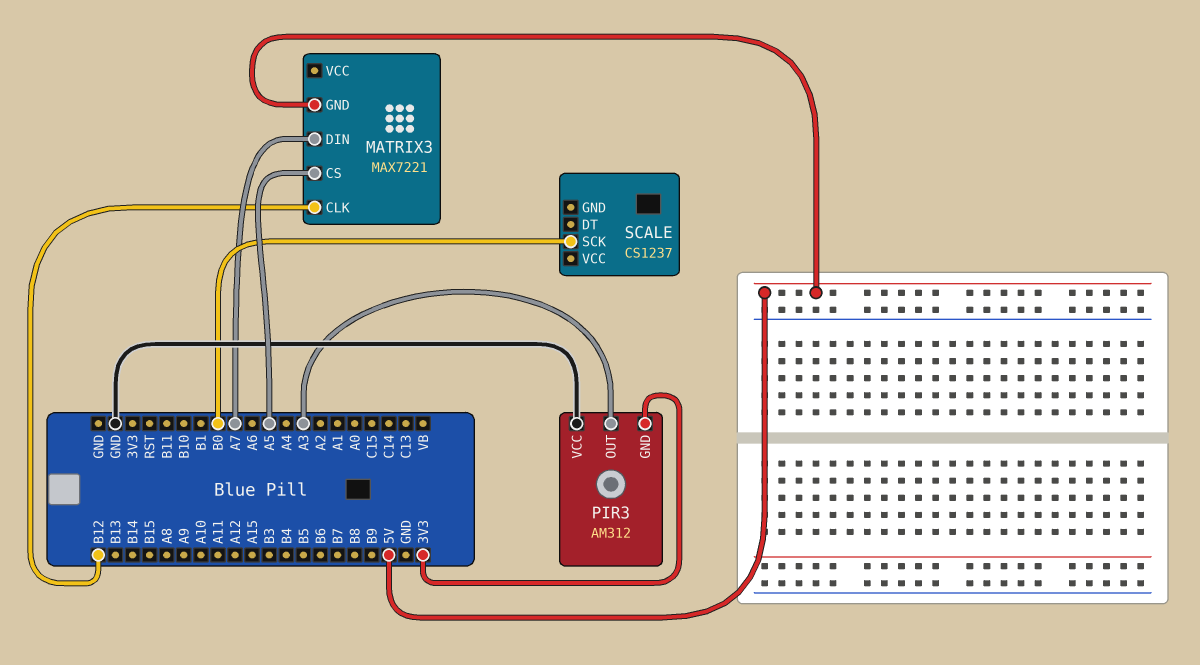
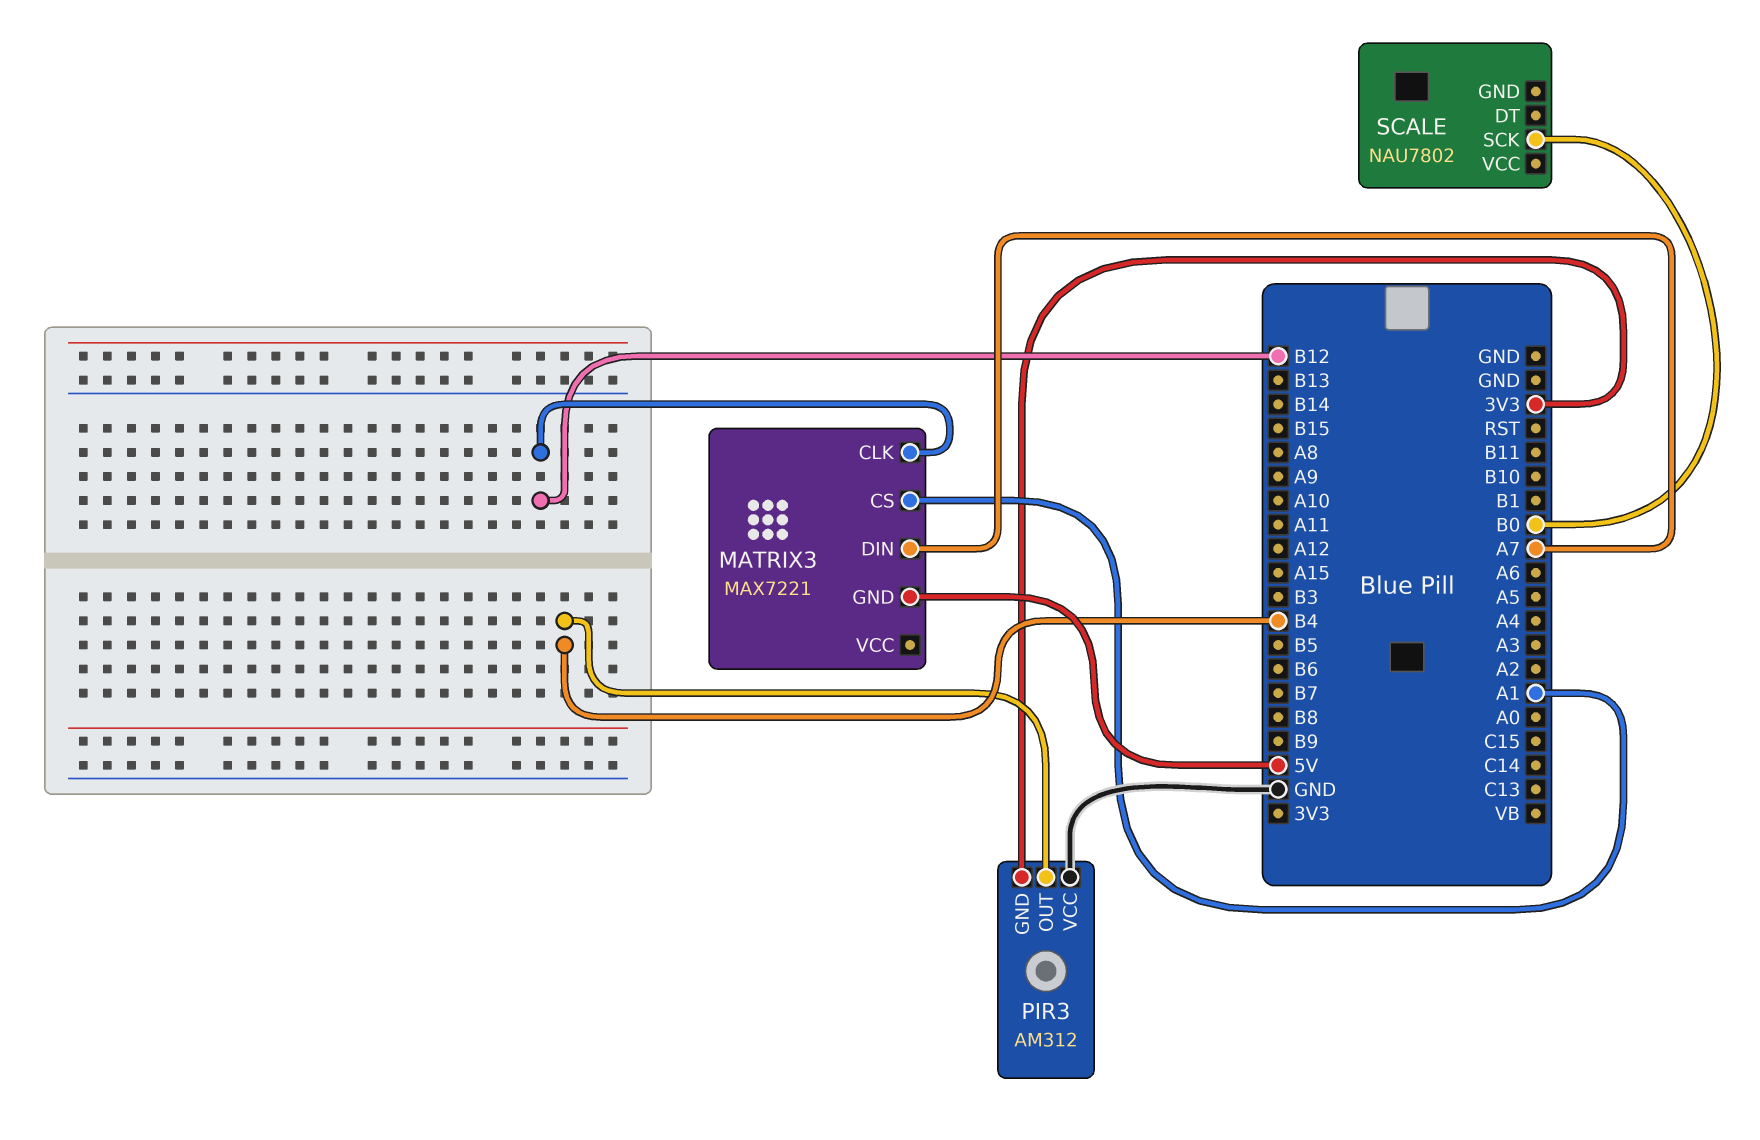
MATRIX3 pin CS: A5 -> A1
PIR3 pin OUT: A3 -> B4
SCALE: CS1237 -> NAU7802

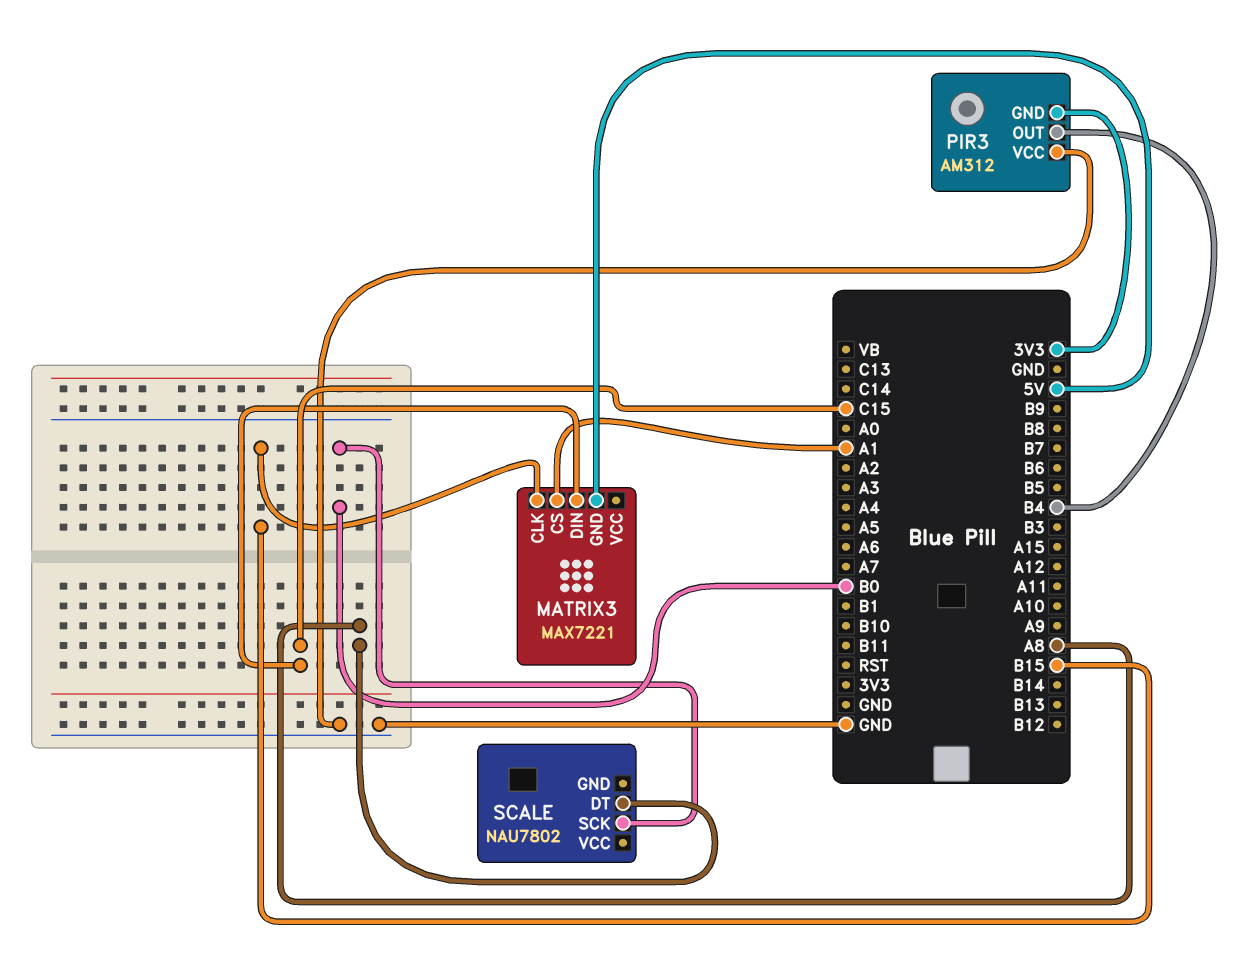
MATRIX3 pin CLK: B12 -> B15
MATRIX3 pin DIN: A7 -> C15
SCALE pin DT: none -> A8

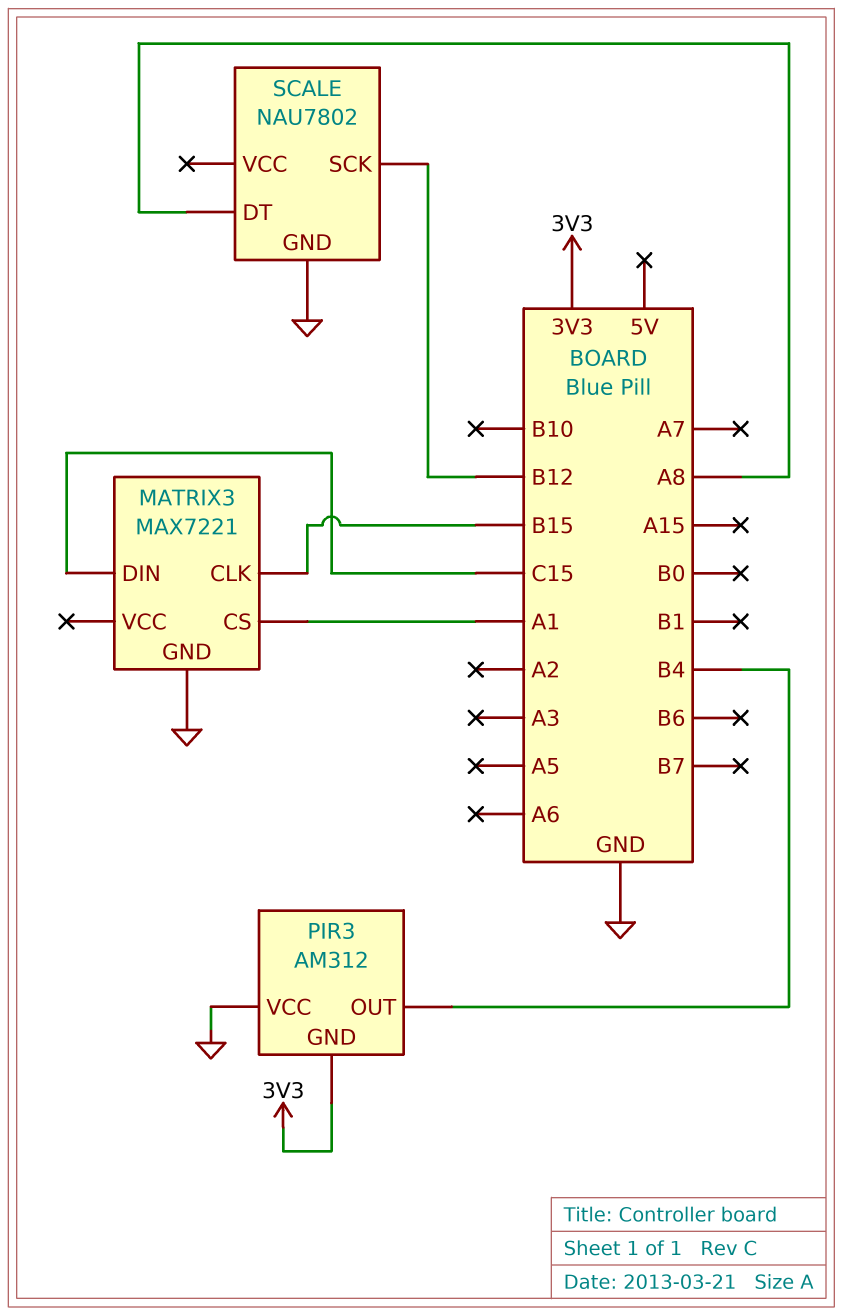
MATRIX3 pin GND: 5V -> GND
SCALE pin GND: none -> GND
SCALE pin SCK: B0 -> B12

